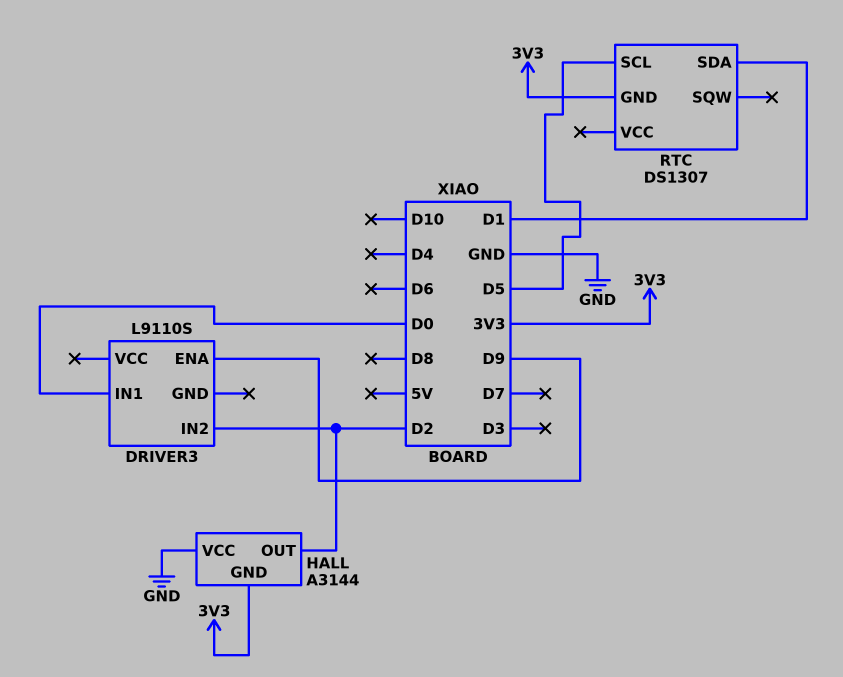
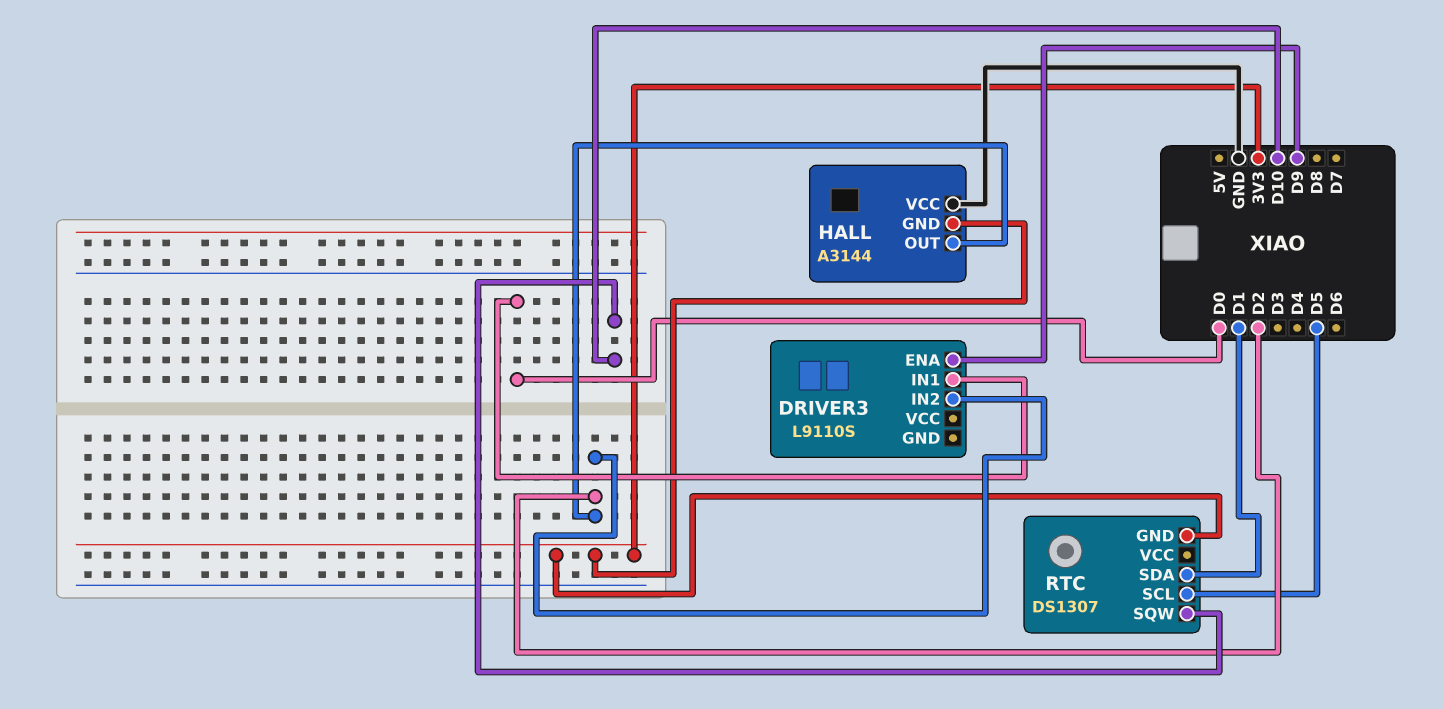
RTC pin SQW: none -> D10

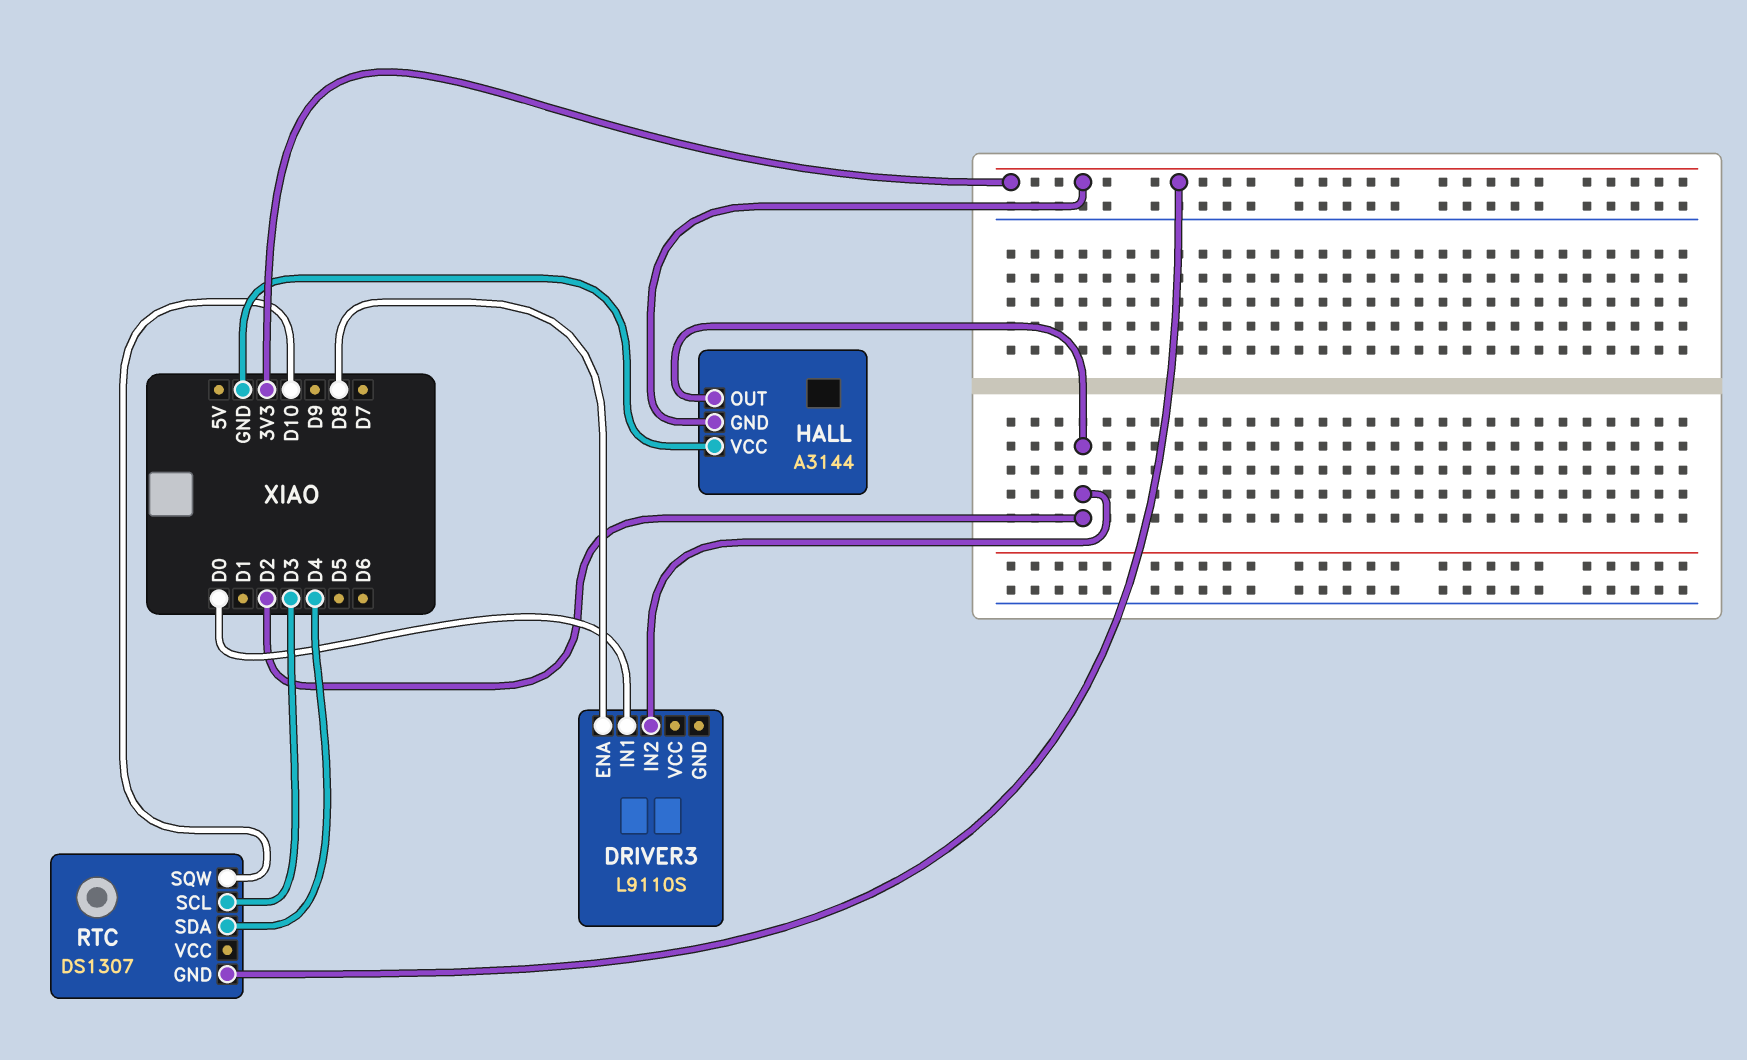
DRIVER3 pin ENA: D9 -> D8
RTC pin SCL: D5 -> D3
RTC pin SDA: D1 -> D4

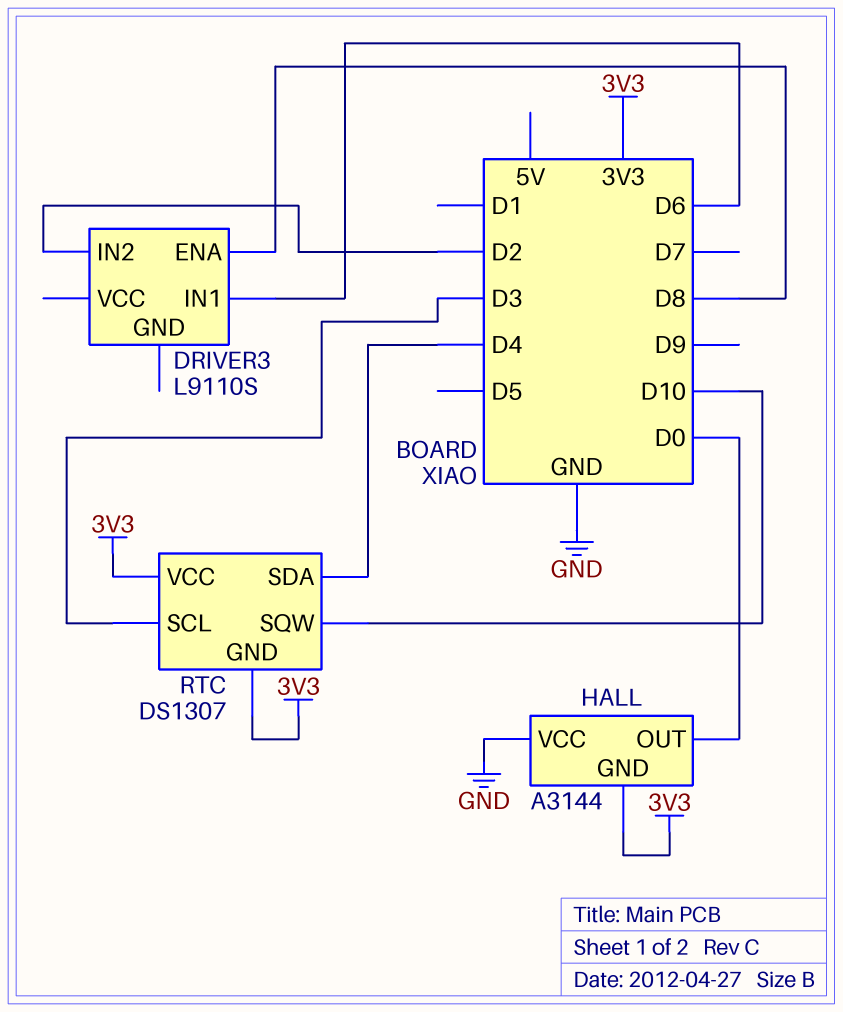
DRIVER3 pin IN1: D0 -> D6
HALL pin OUT: D2 -> D0
RTC pin VCC: none -> 3V3

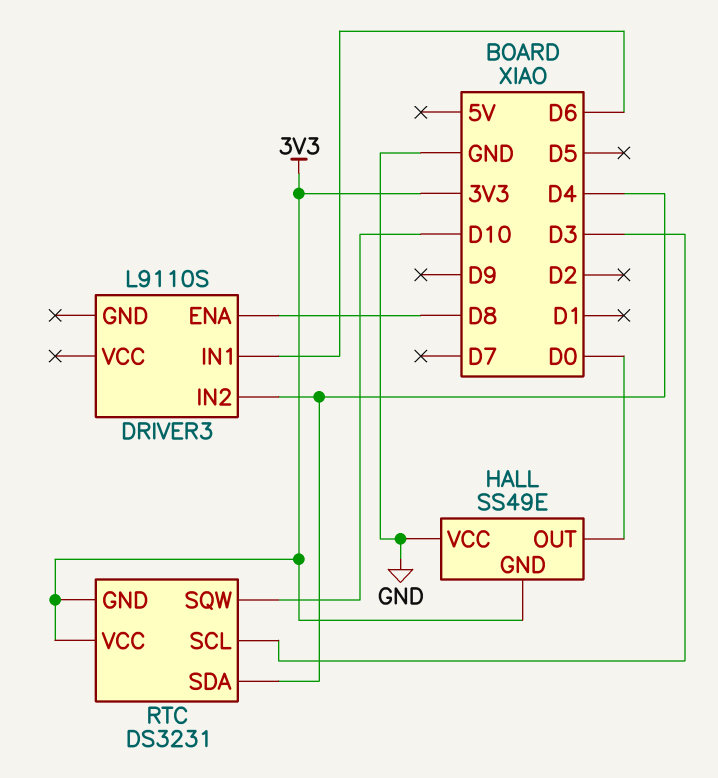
DRIVER3 pin IN2: D2 -> D4
HALL: A3144 -> SS49E
RTC: DS1307 -> DS3231

